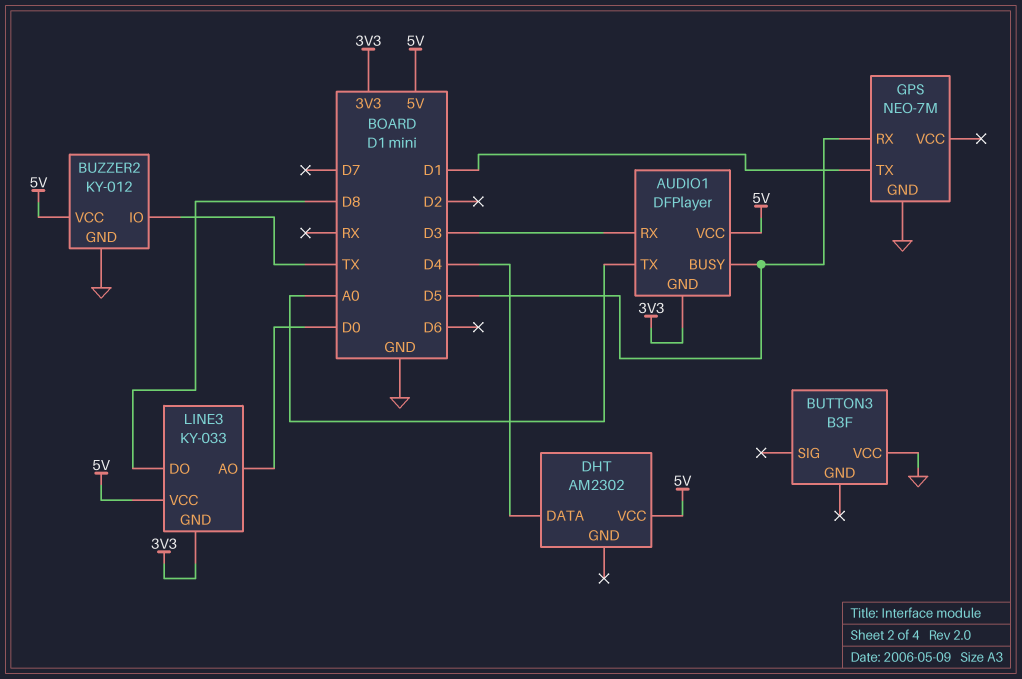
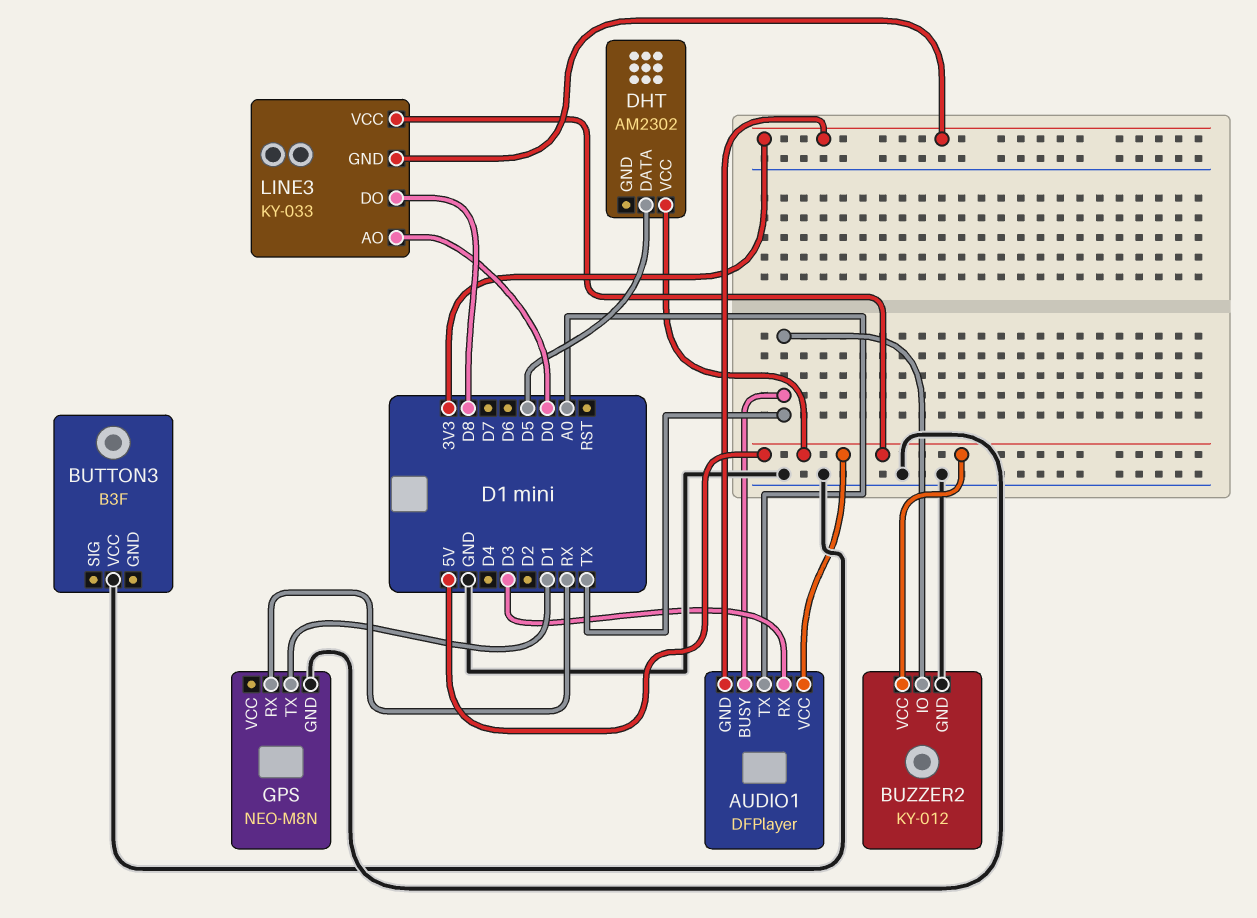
AUDIO1 pin BUSY: D5 -> TX
DHT pin DATA: D4 -> D5
GPS: NEO-7M -> NEO-M8N
GPS pin RX: D5 -> RX

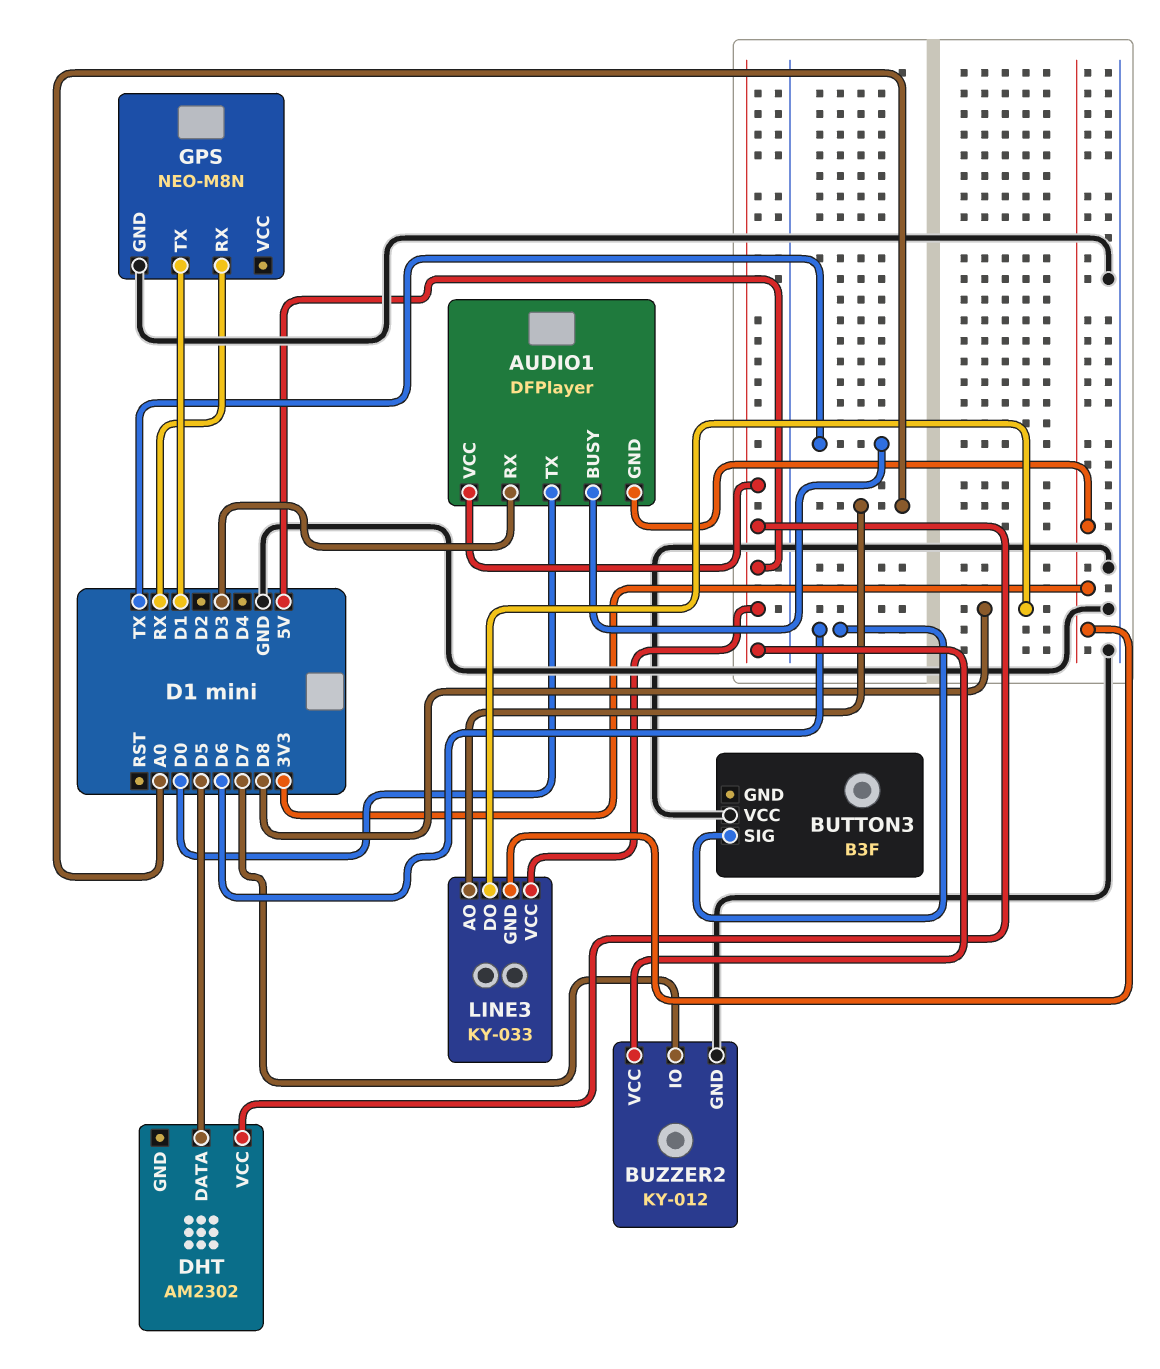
AUDIO1 pin TX: A0 -> D0
BUTTON3 pin SIG: none -> D6
BUZZER2 pin IO: TX -> D7
LINE3 pin AO: D0 -> A0

